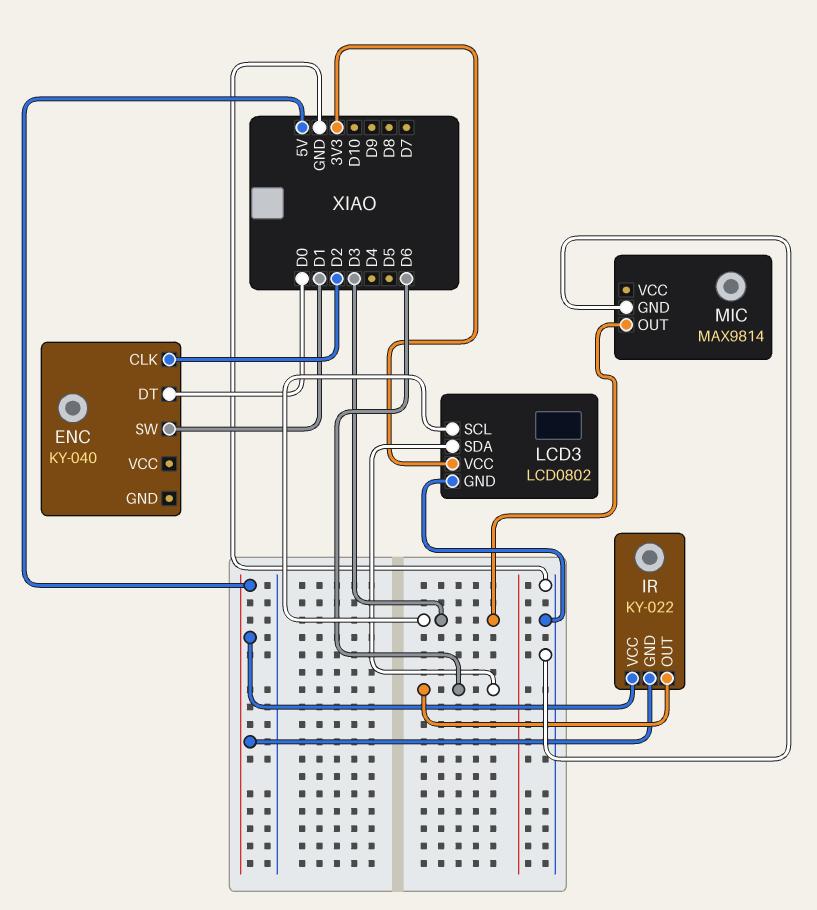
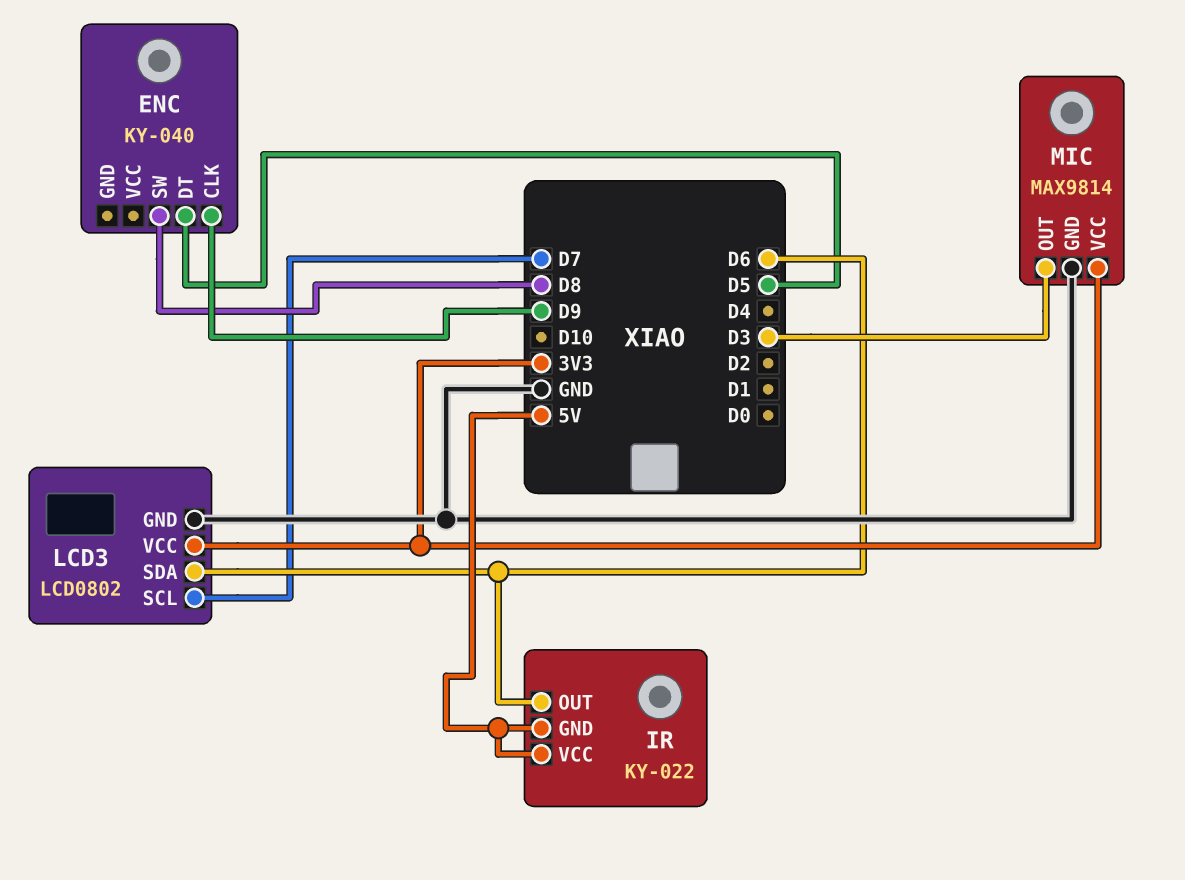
ENC pin CLK: D2 -> D9
ENC pin DT: D0 -> D5
ENC pin SW: D1 -> D8
LCD3 pin SCL: D3 -> D7
MIC pin VCC: none -> 3V3

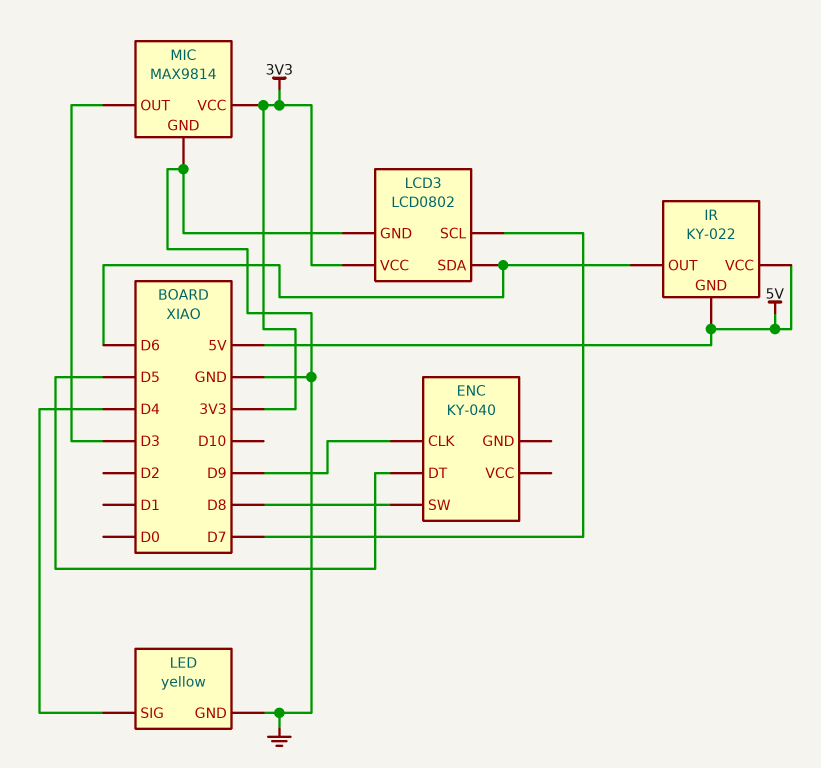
LED: none -> yellow
LED pin GND: none -> GND
LED pin SIG: none -> D4

